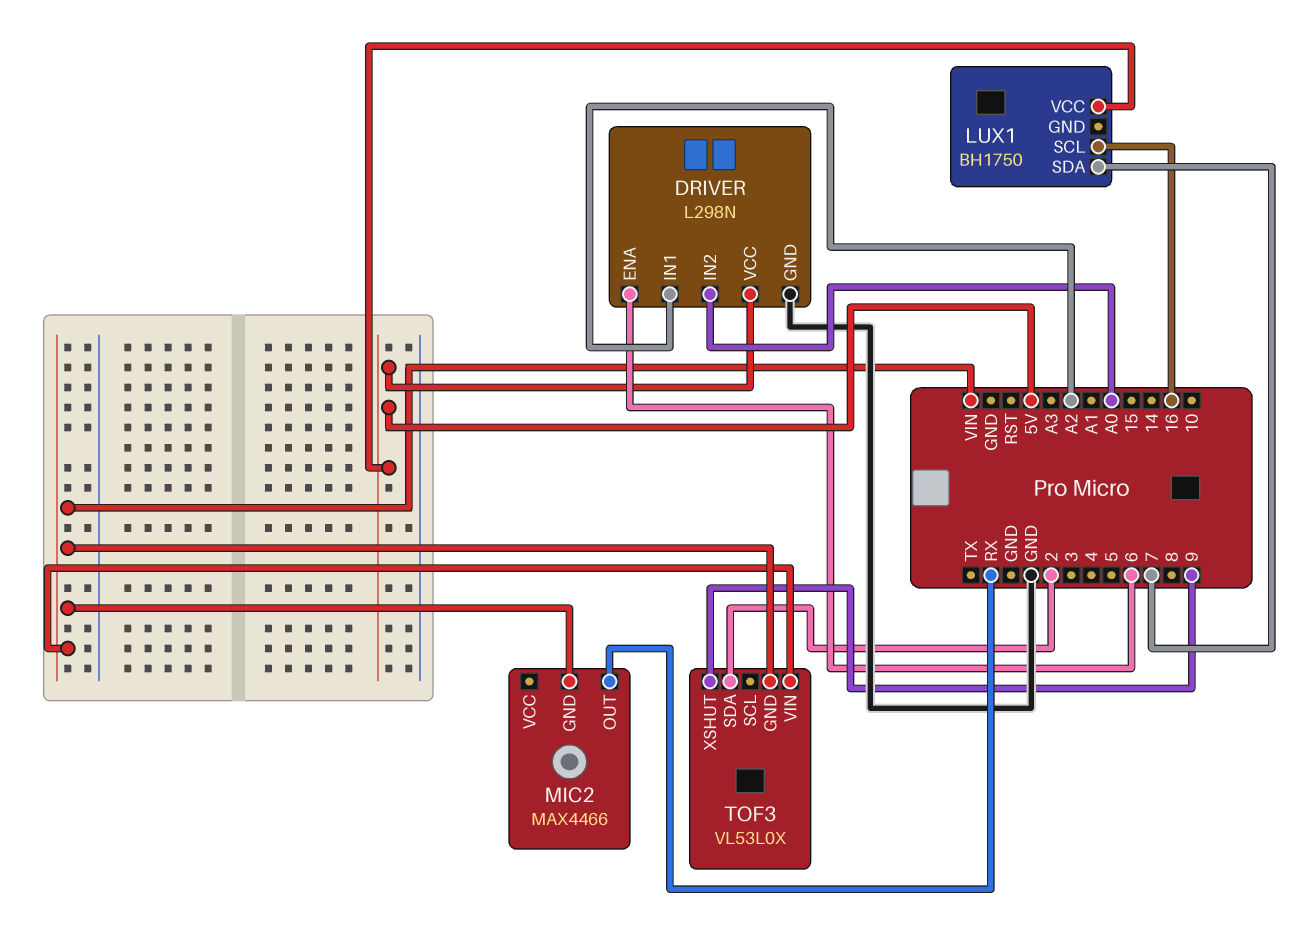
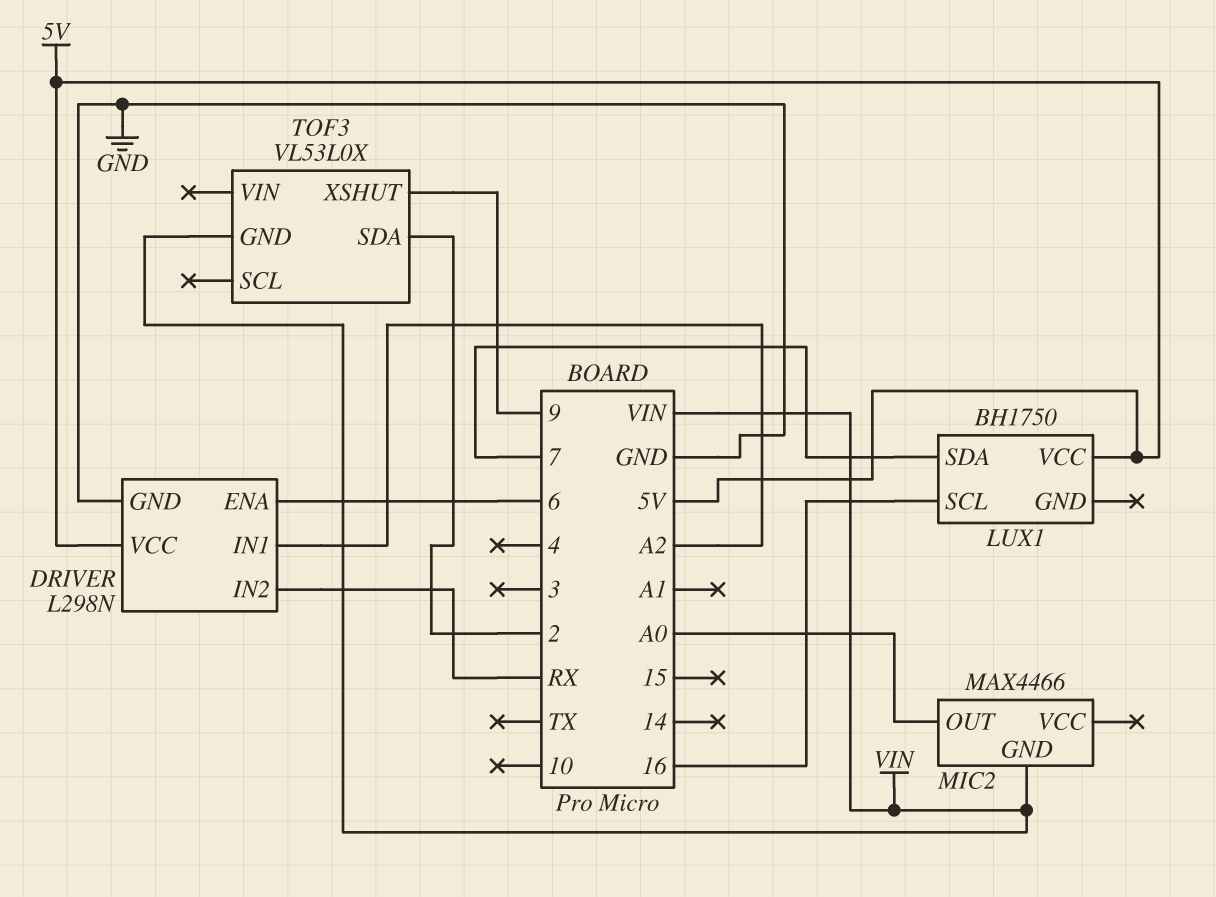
DRIVER pin IN2: A0 -> RX
MIC2 pin OUT: RX -> A0
TOF3 pin VIN: VIN -> none

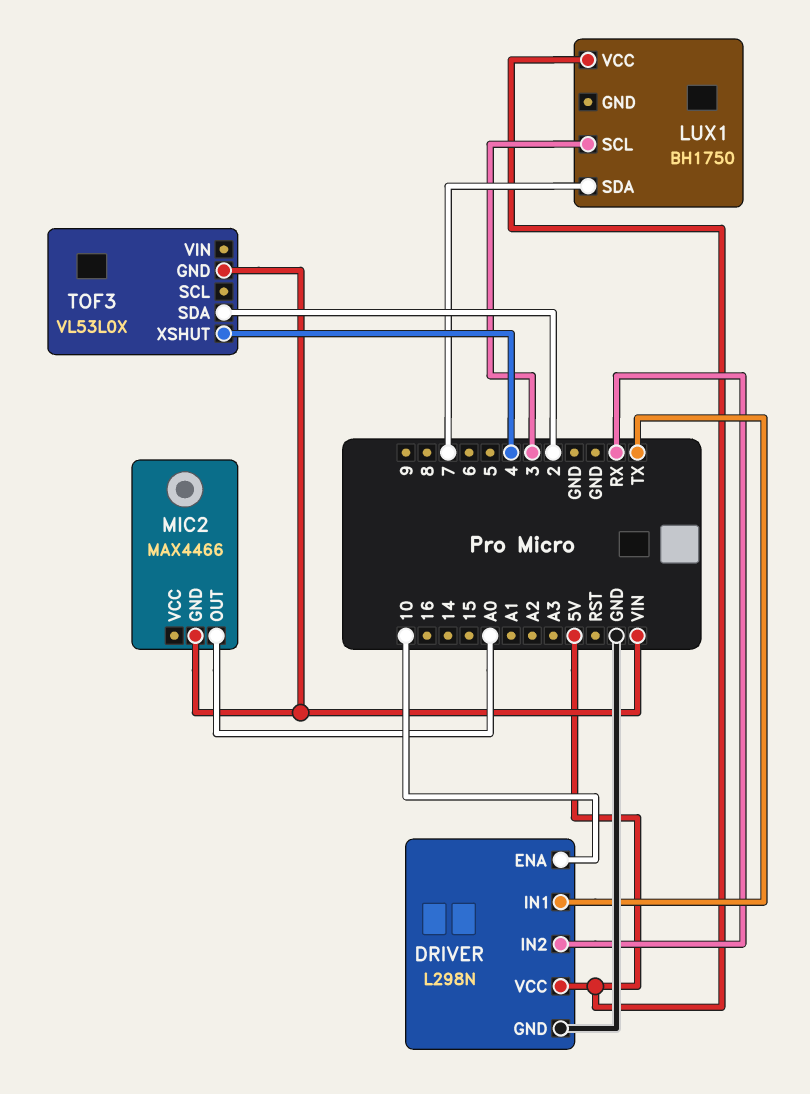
DRIVER pin ENA: 6 -> 10
DRIVER pin IN1: A2 -> TX
LUX1 pin SCL: 16 -> 3
TOF3 pin XSHUT: 9 -> 4

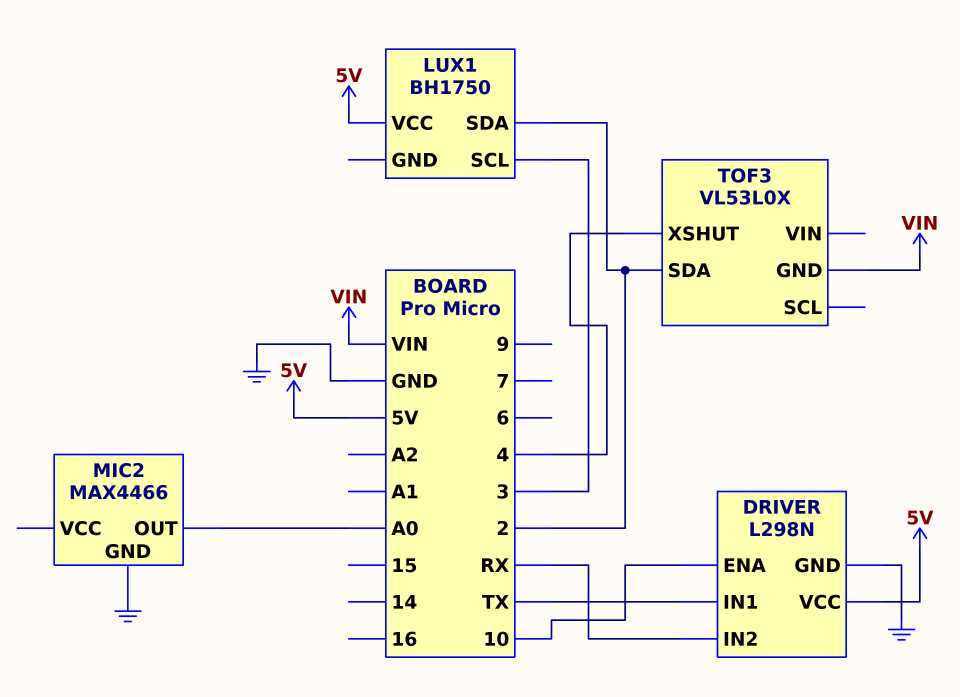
LUX1 pin SDA: 7 -> 2
MIC2 pin GND: VIN -> GND

